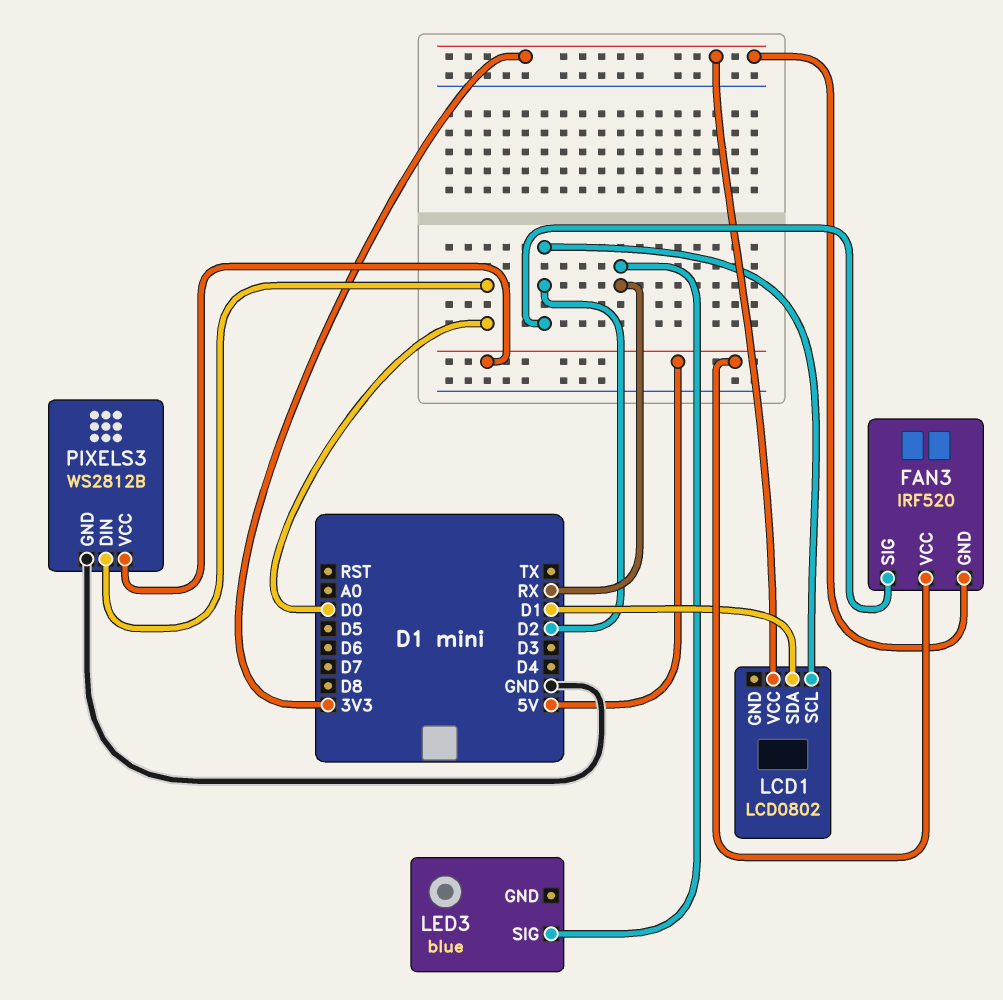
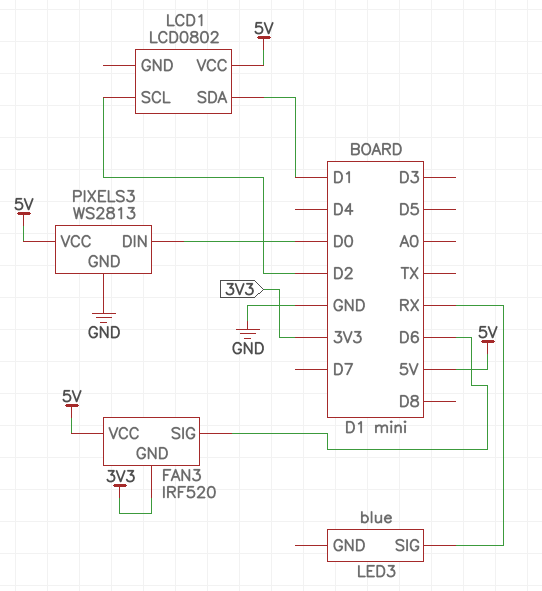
FAN3 pin SIG: D2 -> D6
LCD1 pin VCC: 3V3 -> 5V
PIXELS3: WS2812B -> WS2813

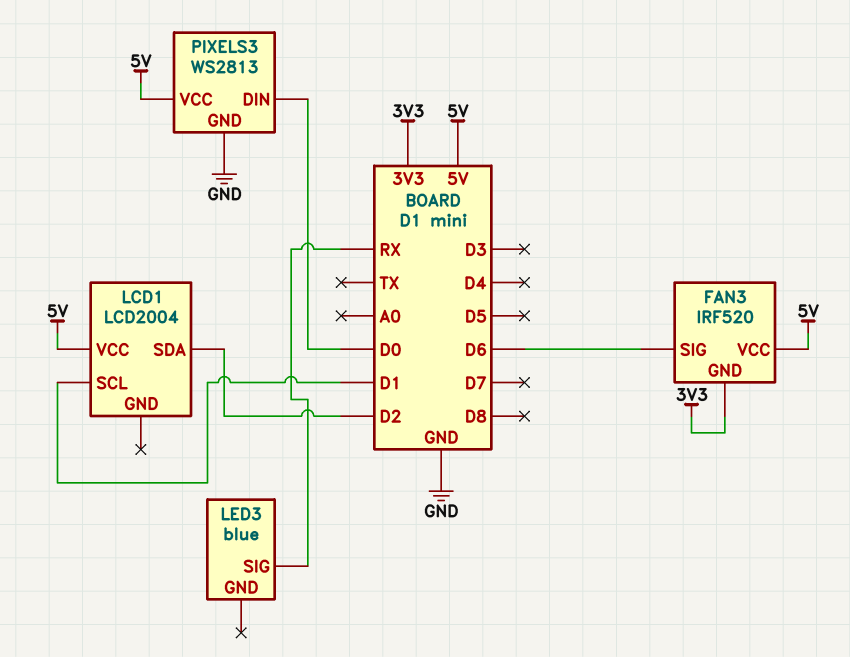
LCD1: LCD0802 -> LCD2004
LCD1 pin SCL: D2 -> D1
LCD1 pin SDA: D1 -> D2

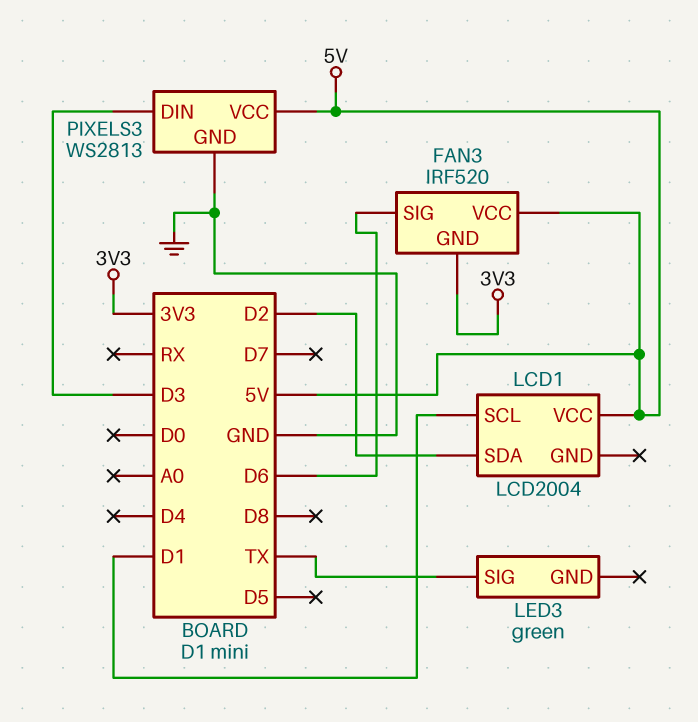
LED3: blue -> green
LED3 pin SIG: RX -> TX
PIXELS3 pin DIN: D0 -> D3

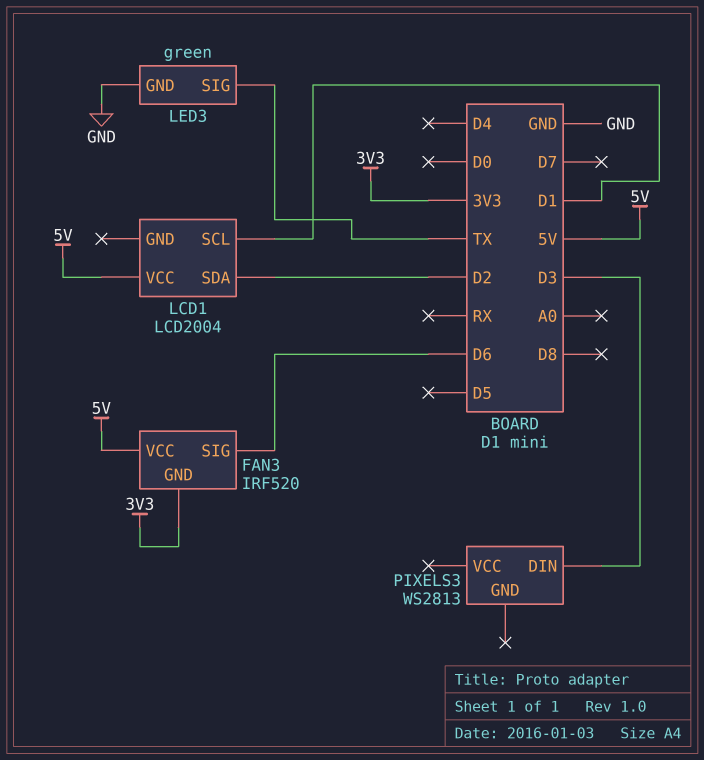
LED3 pin GND: none -> GND
PIXELS3 pin GND: GND -> none
PIXELS3 pin VCC: 5V -> none

